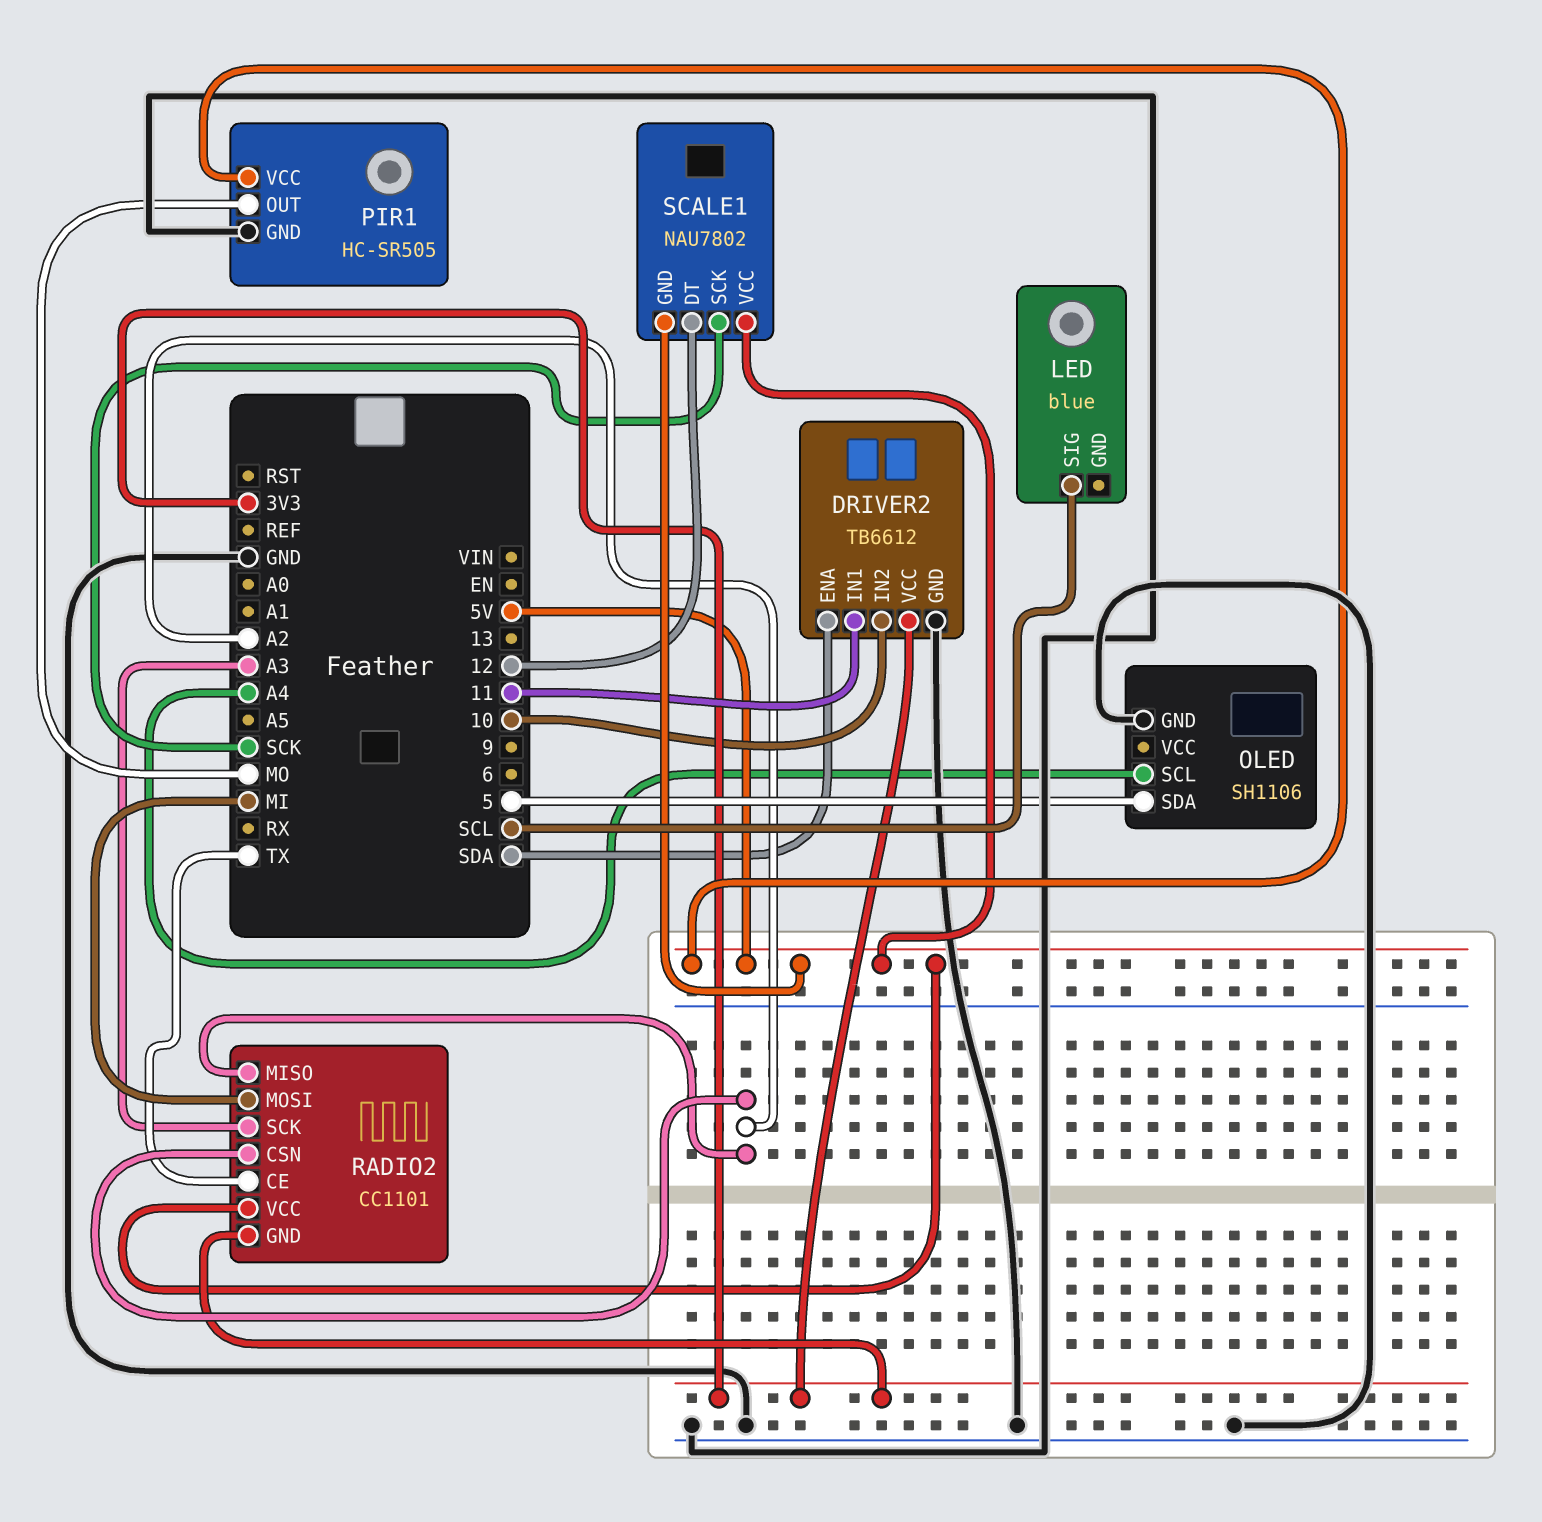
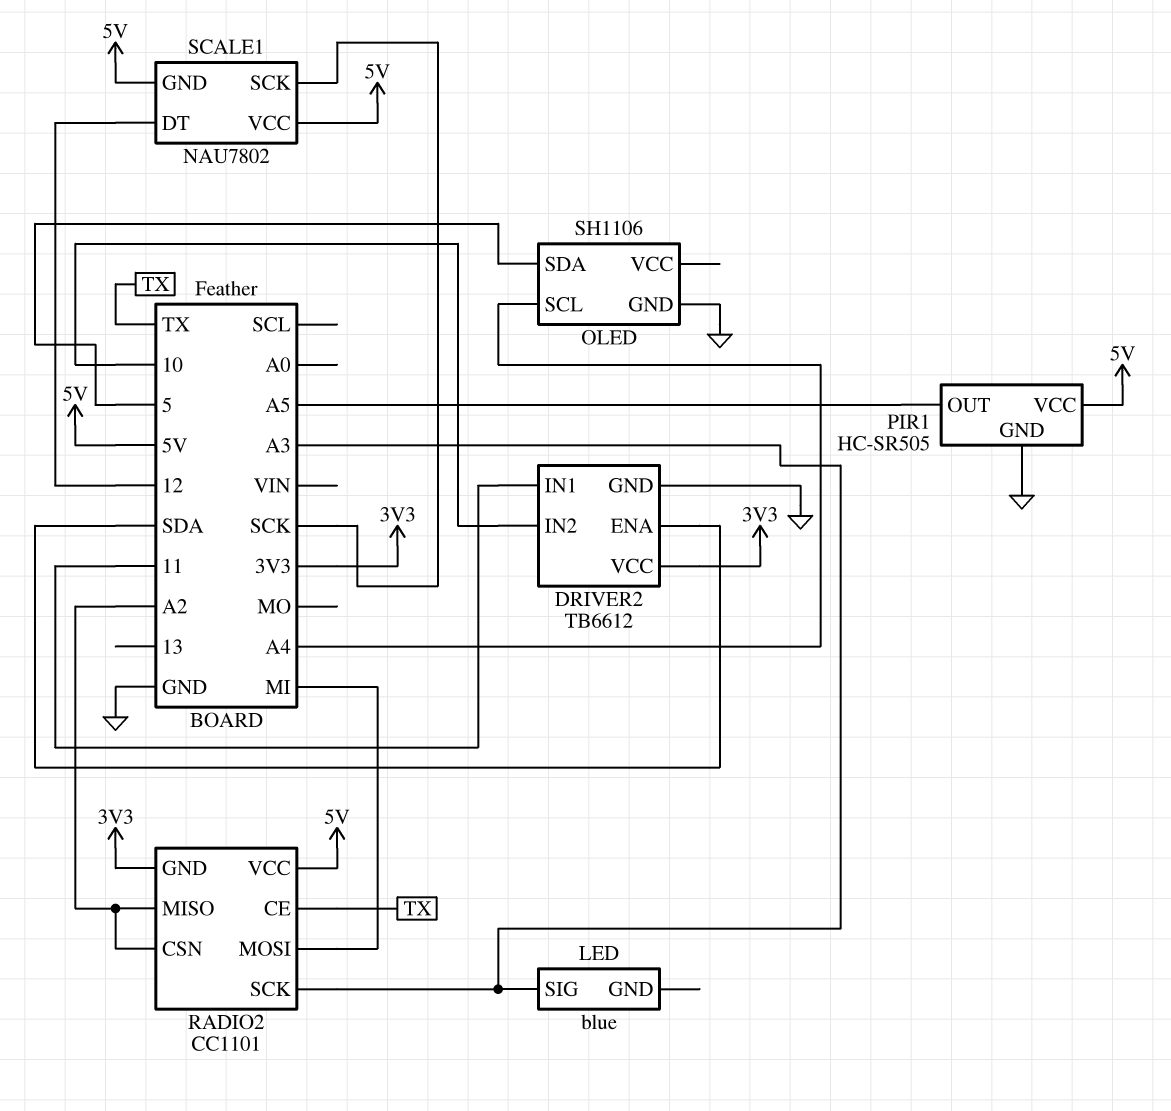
LED pin SIG: SCL -> A3
PIR1 pin OUT: MO -> A5

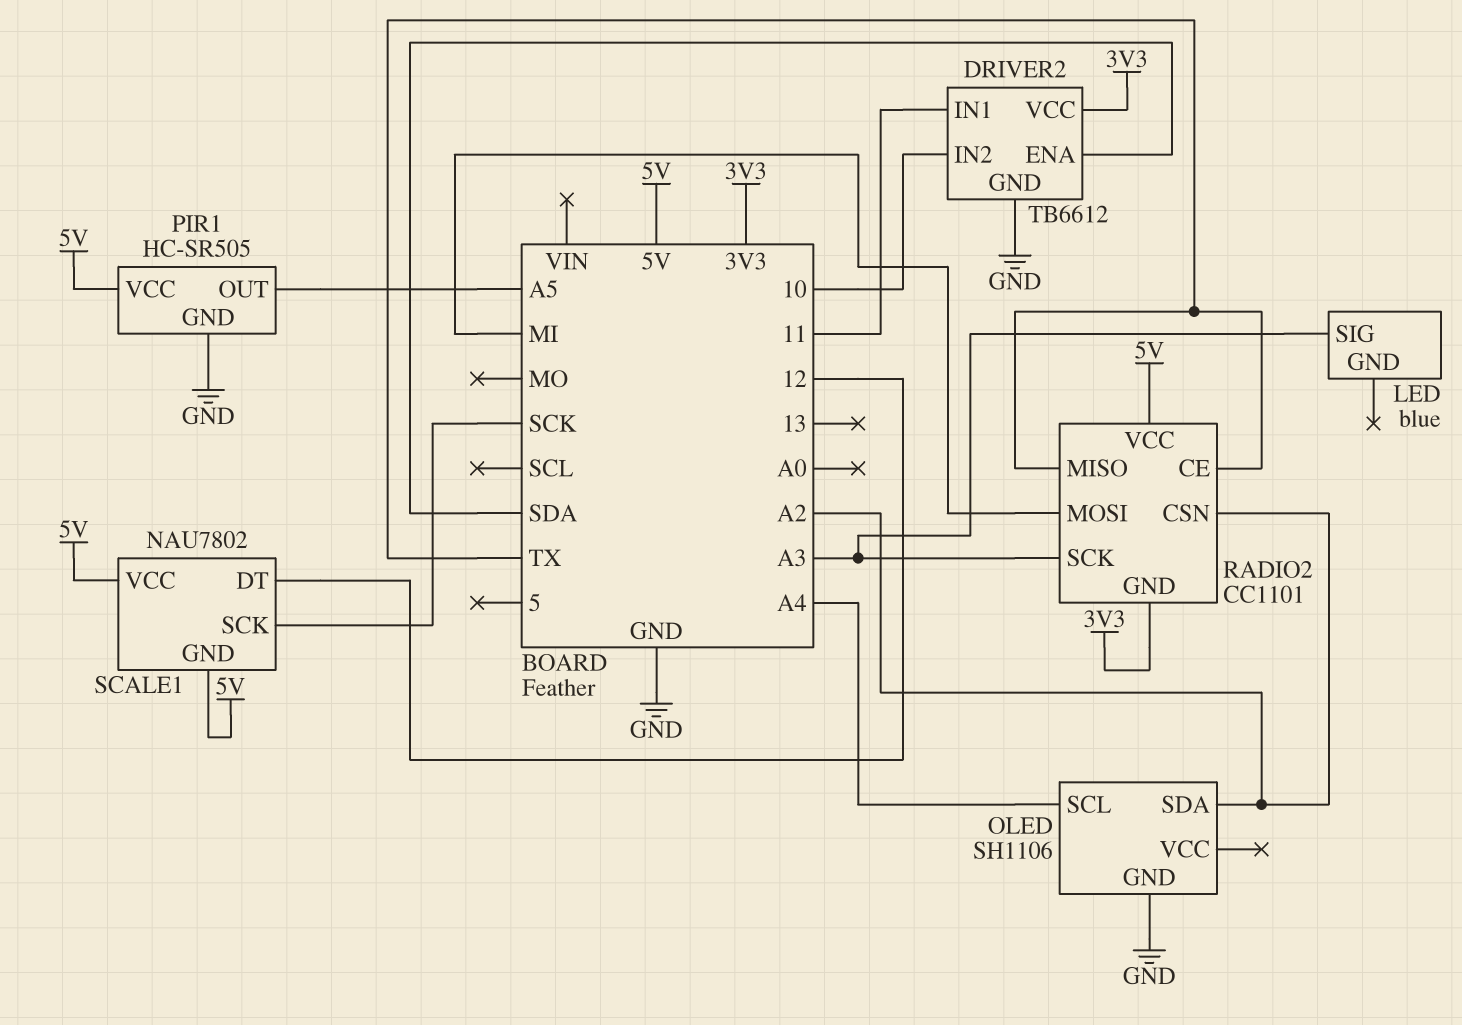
OLED pin SDA: 5 -> A2
RADIO2 pin MISO: A2 -> TX

